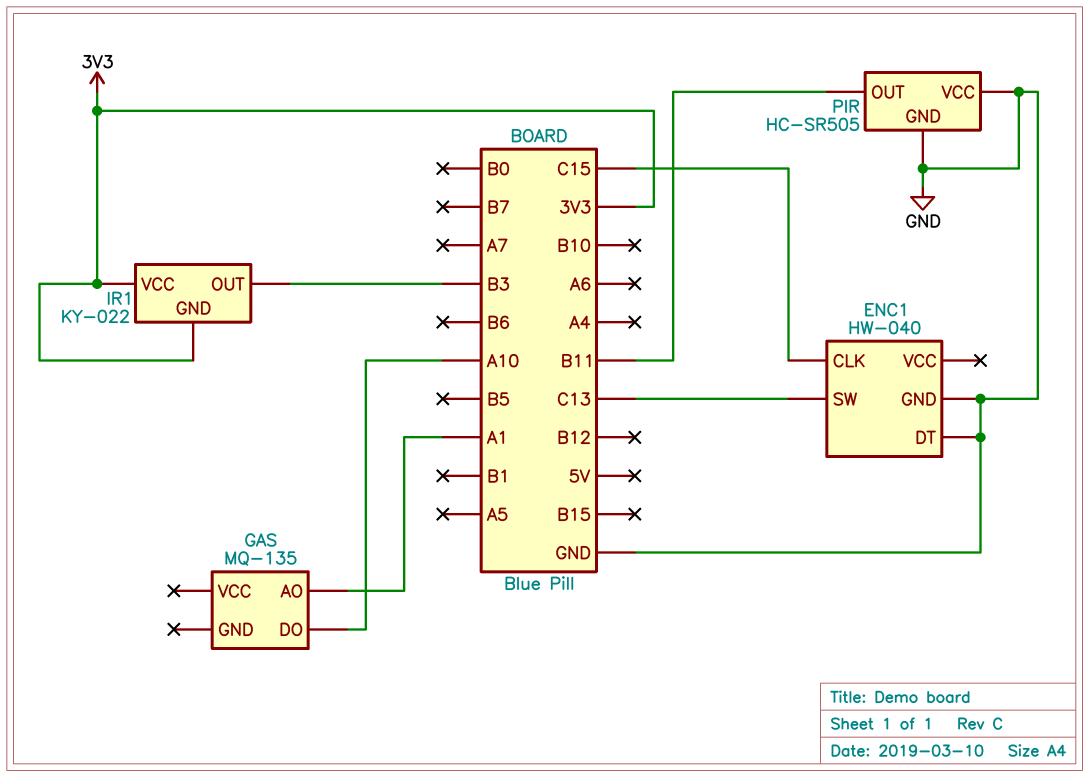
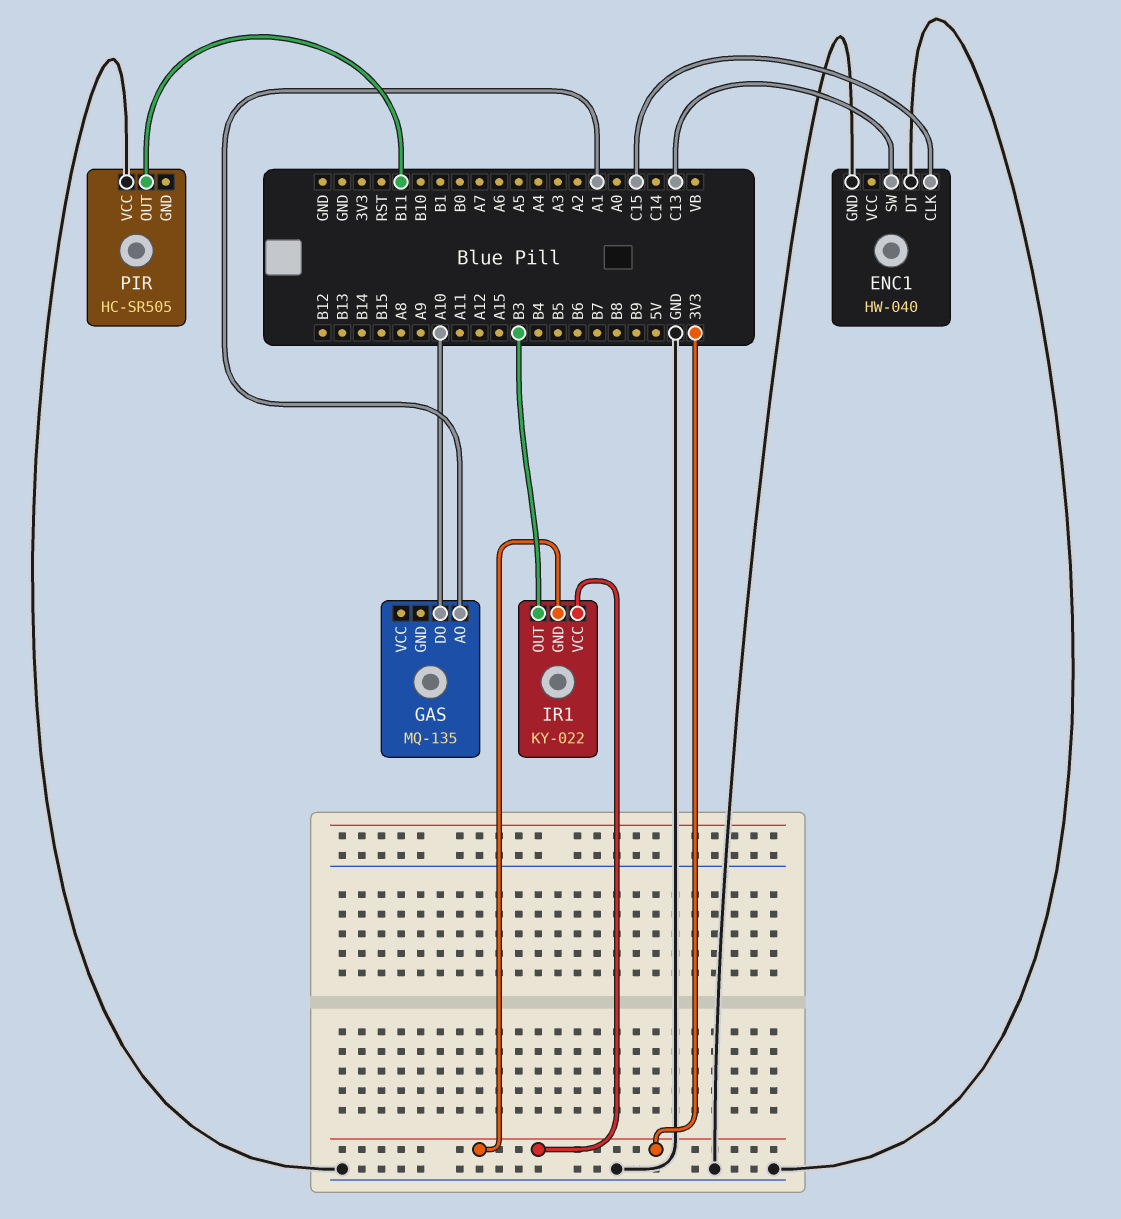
PIR pin GND: GND -> none

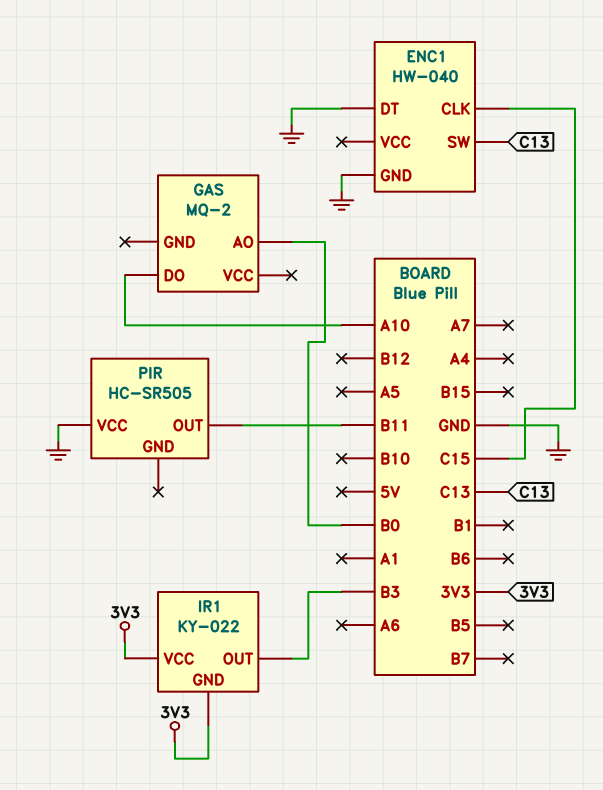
GAS: MQ-135 -> MQ-2
GAS pin AO: A1 -> B0

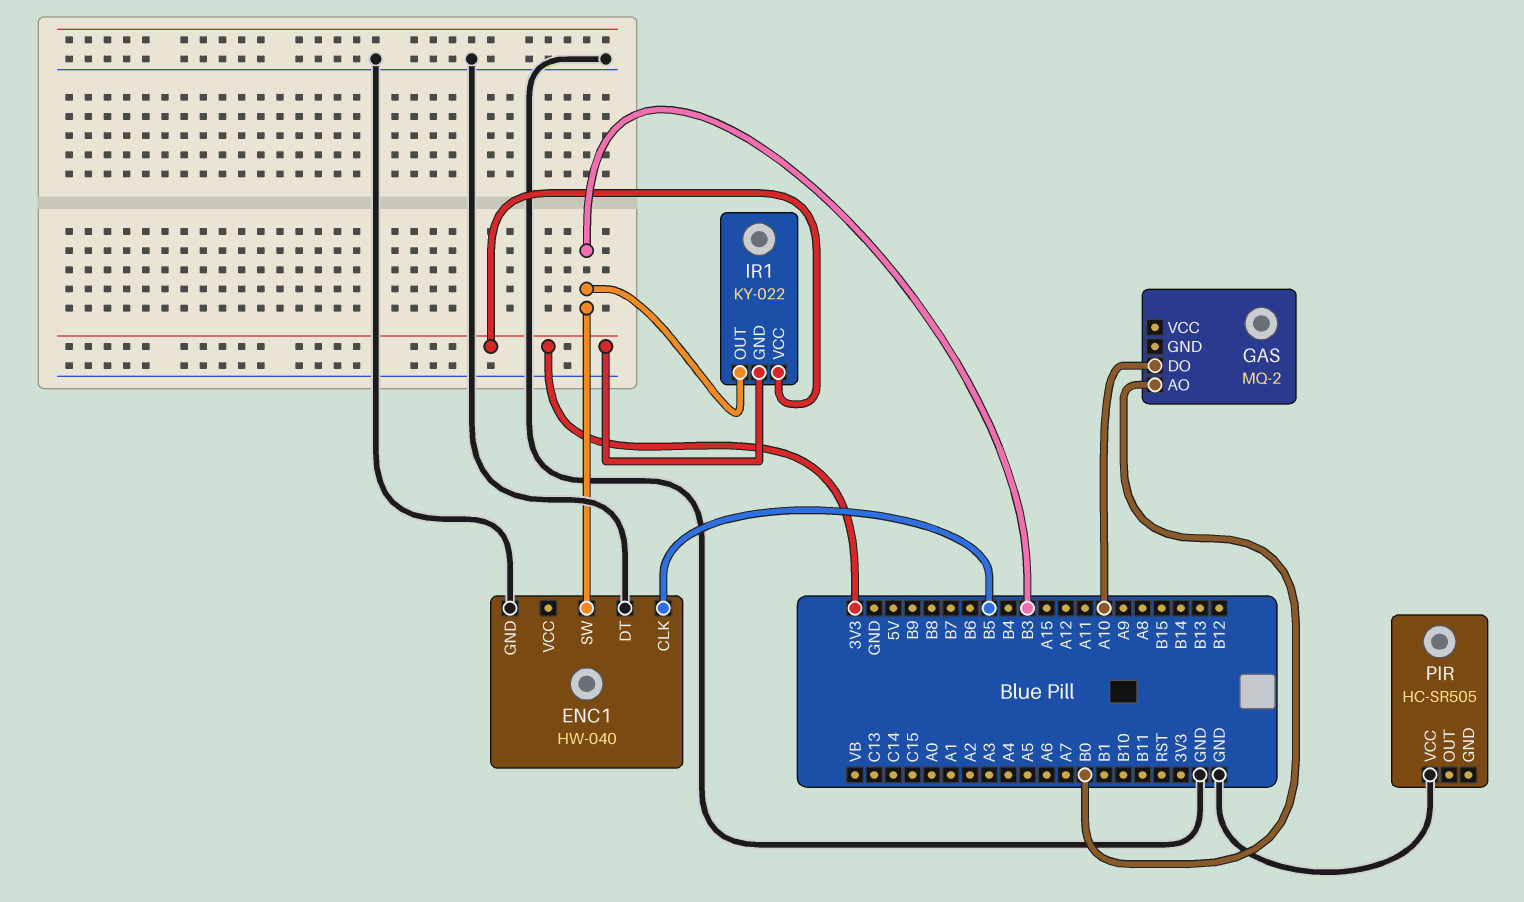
ENC1 pin CLK: C15 -> B5
ENC1 pin SW: C13 -> B3
PIR pin OUT: B11 -> none

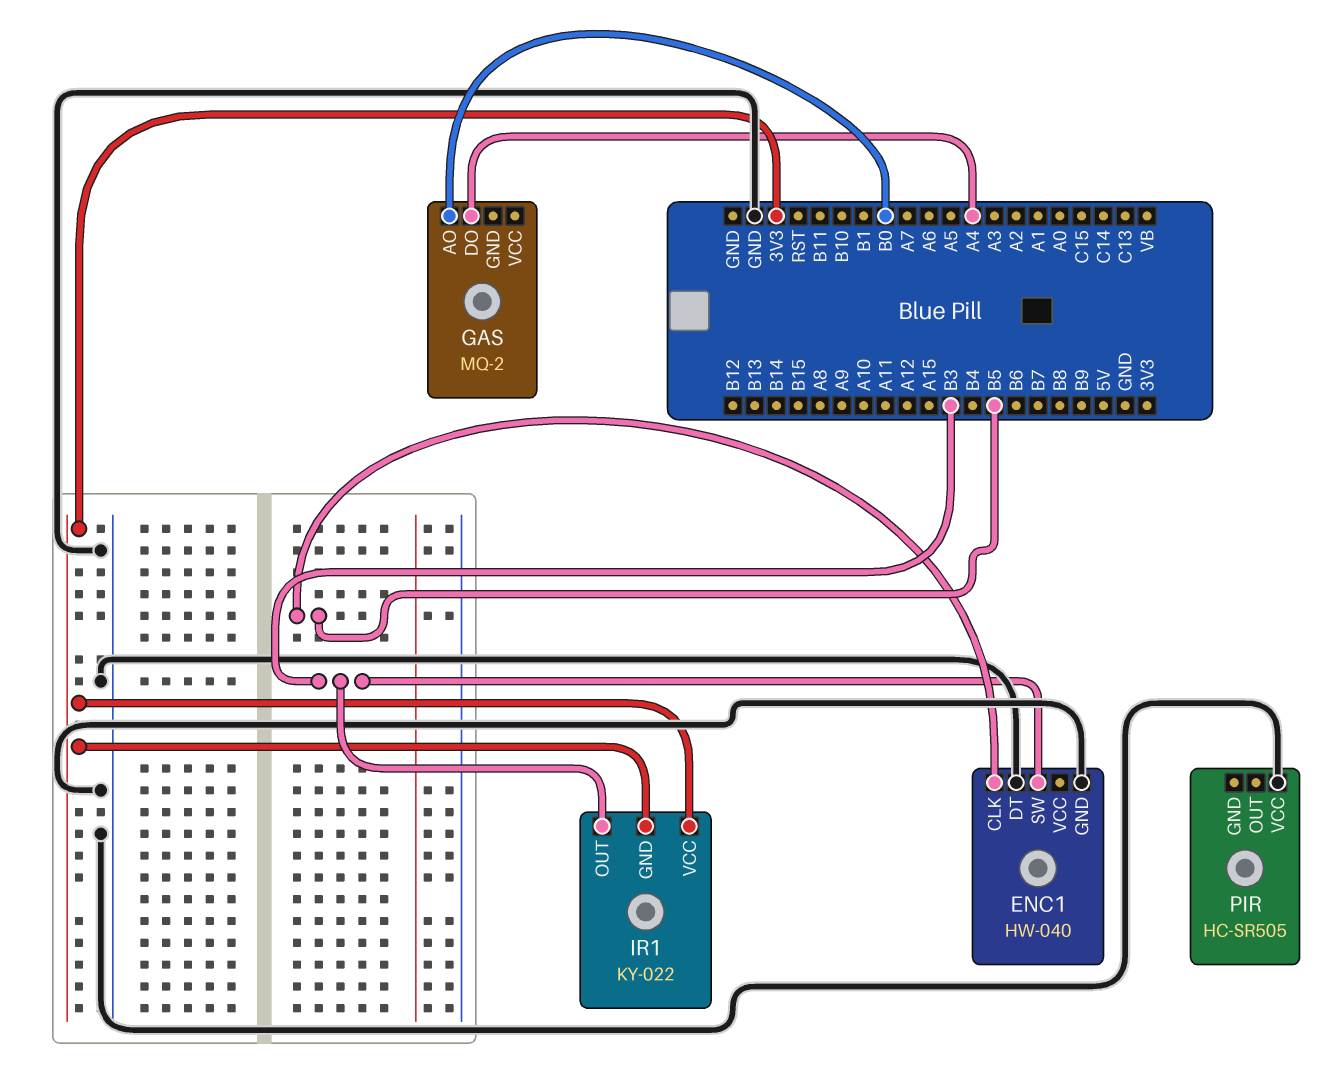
GAS pin DO: A10 -> A4

